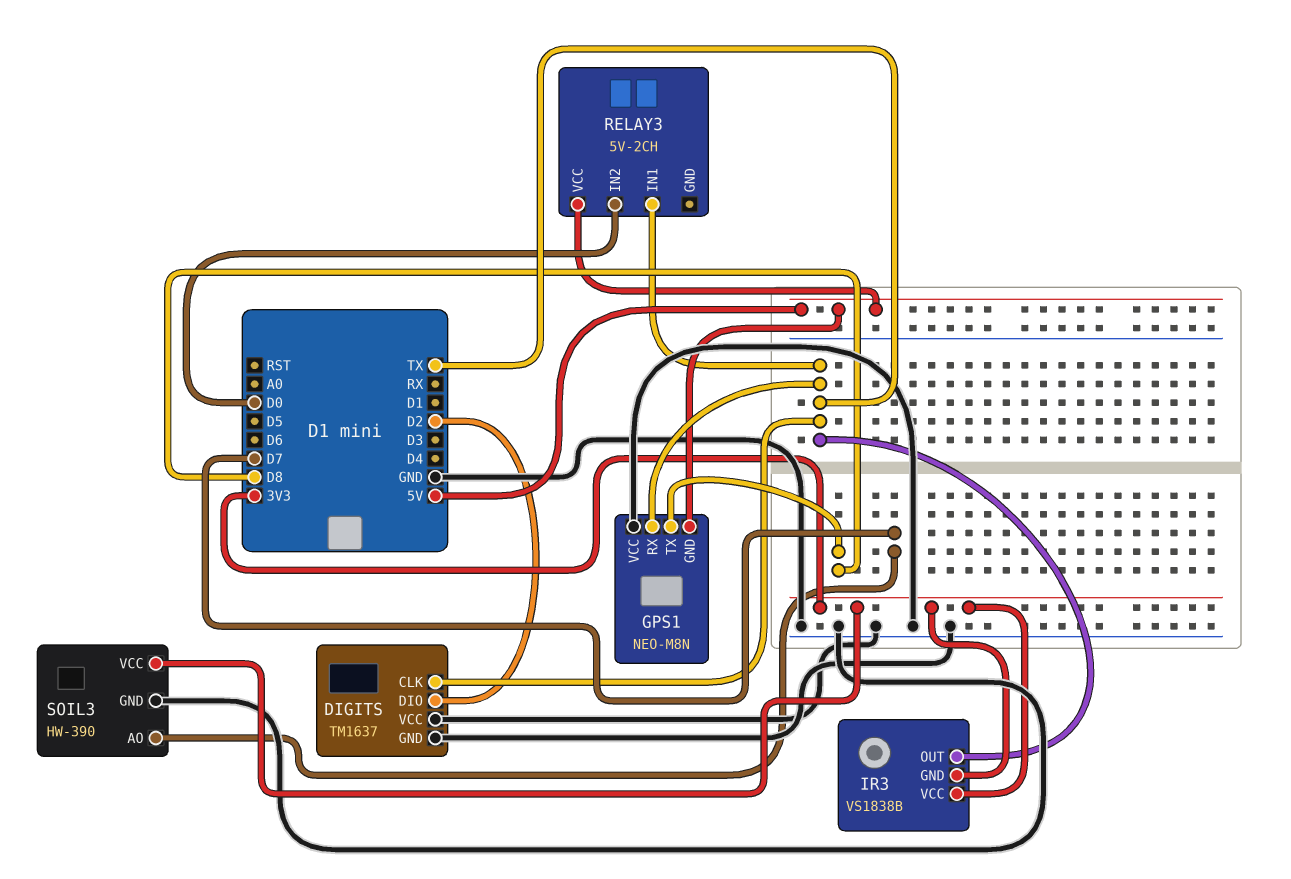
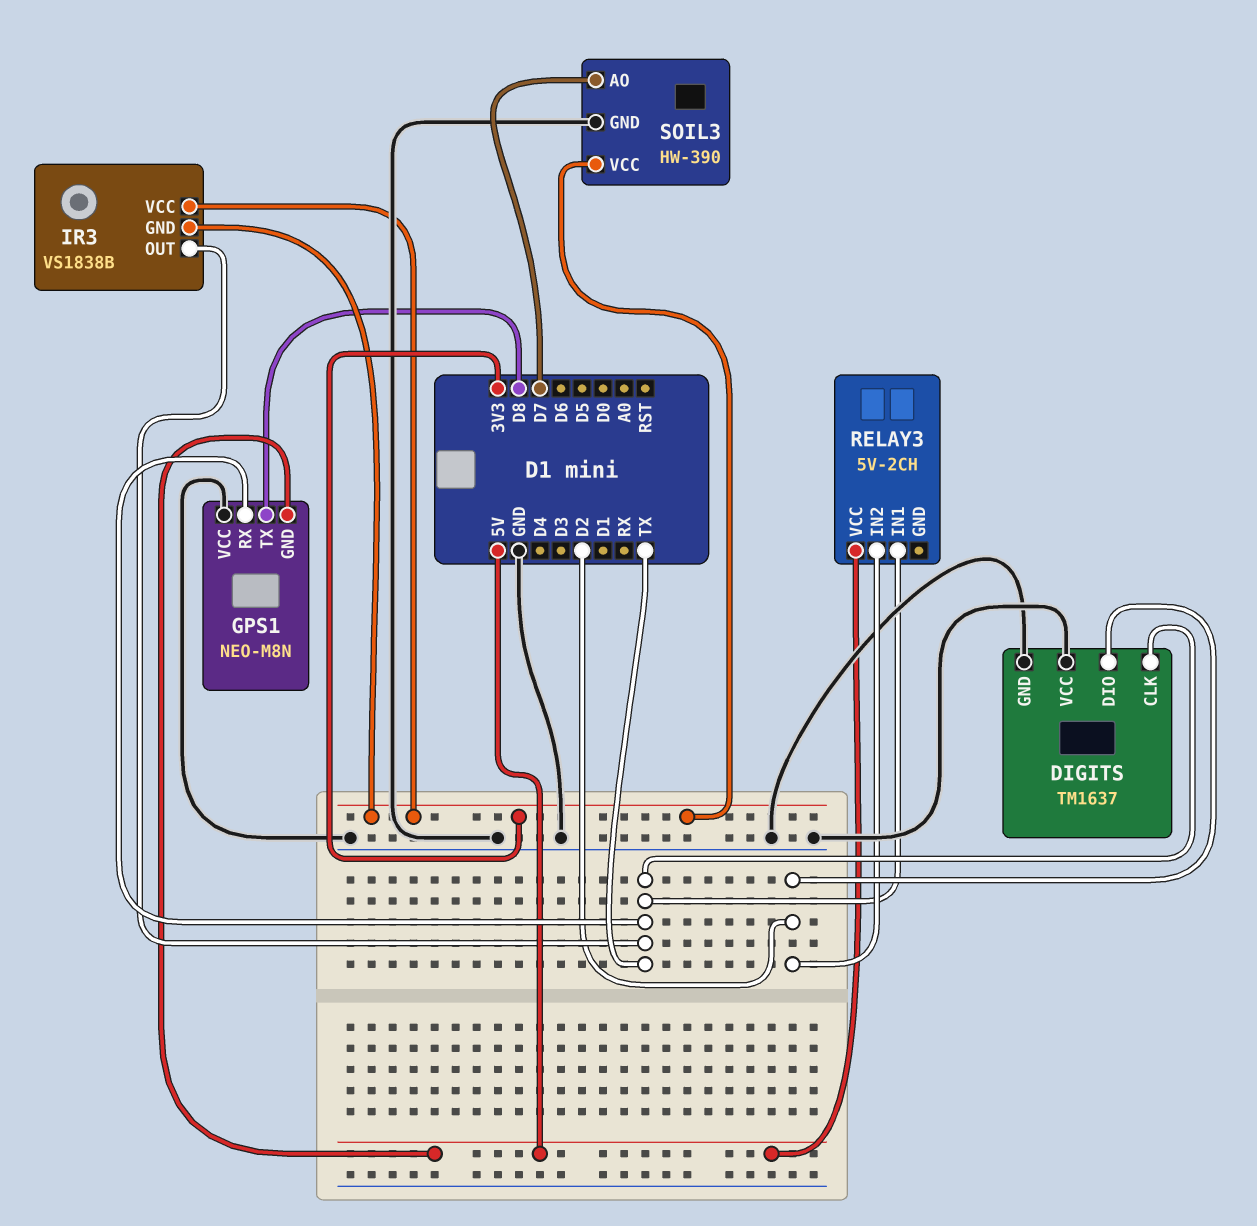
RELAY3 pin IN2: D0 -> D2

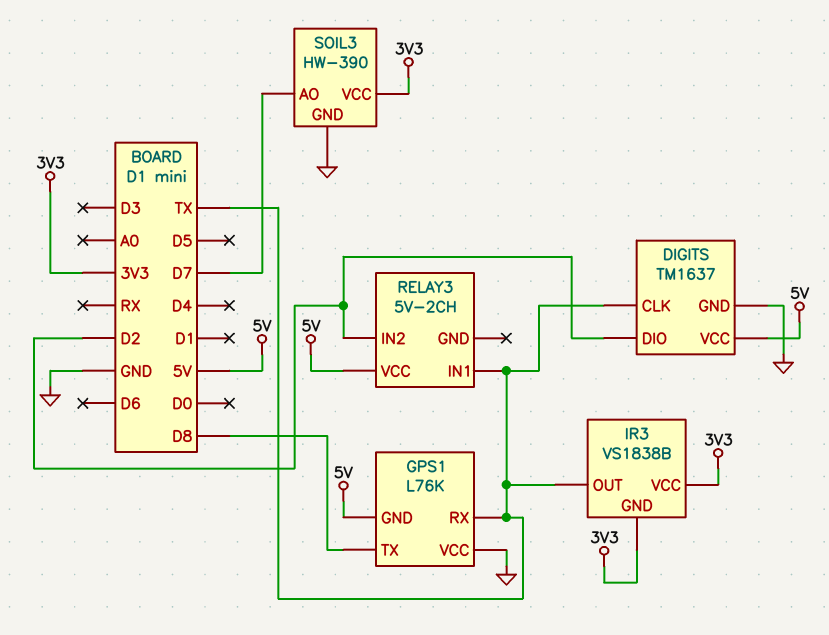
DIGITS pin VCC: GND -> 5V
GPS1: NEO-M8N -> L76K

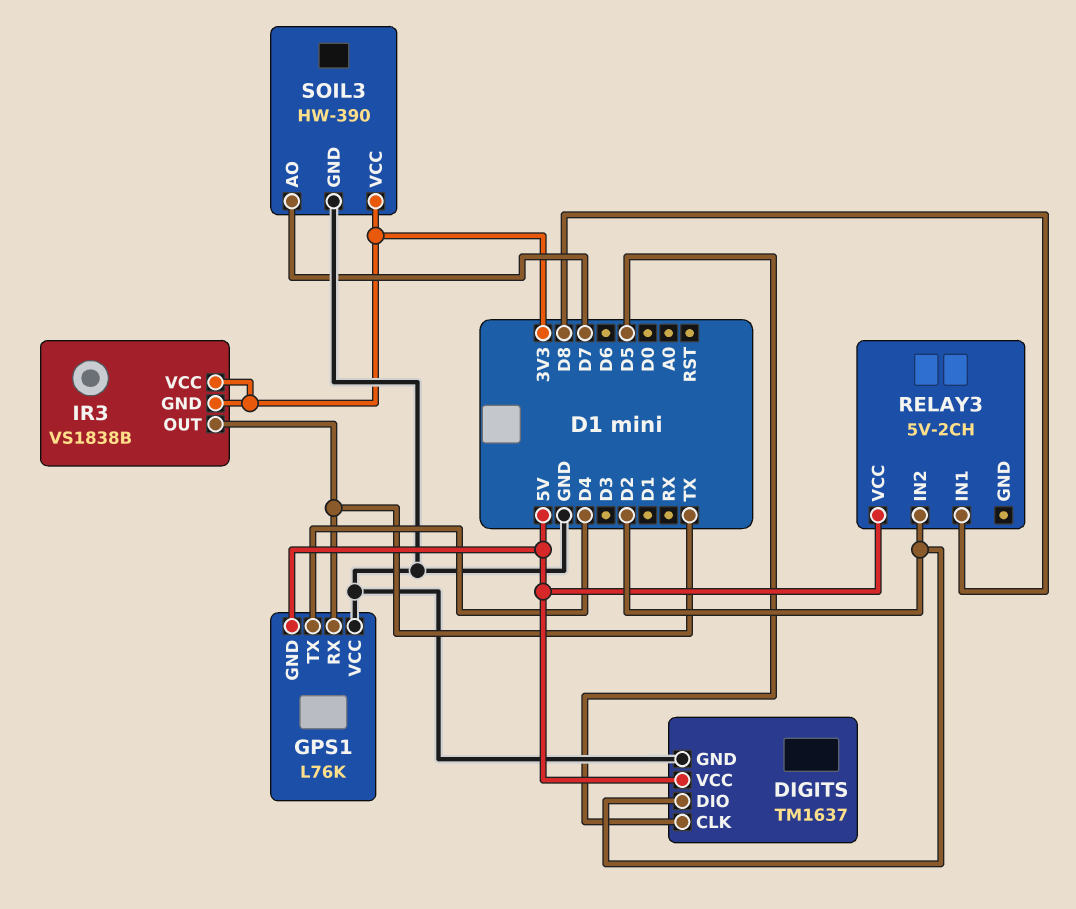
DIGITS pin CLK: TX -> D5
GPS1 pin TX: D8 -> D4
RELAY3 pin IN1: TX -> D8

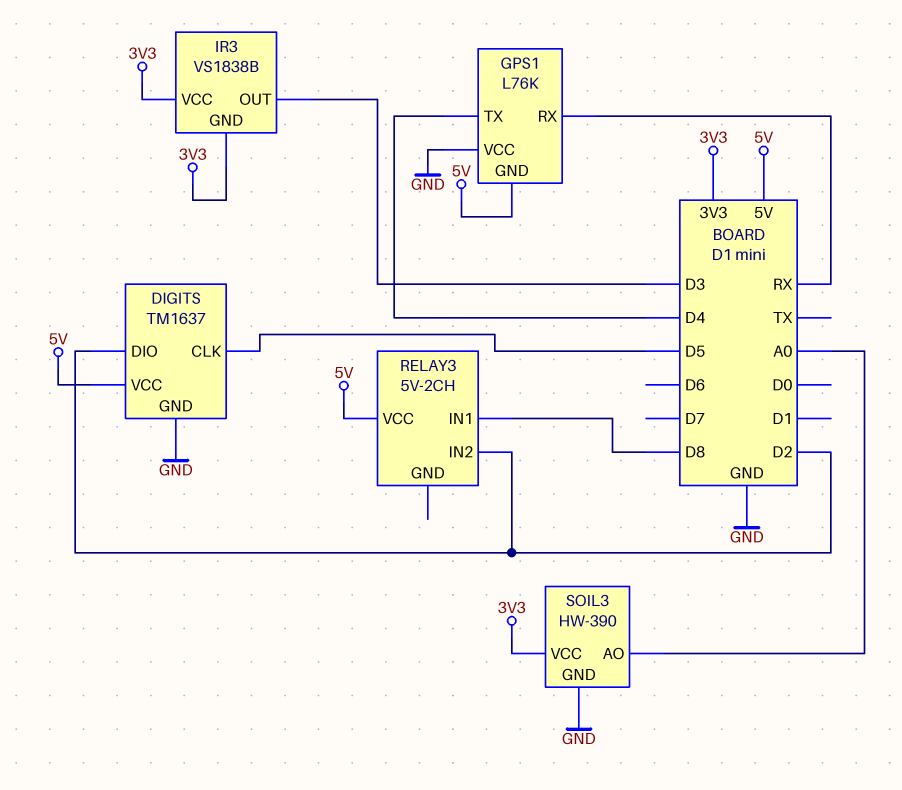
GPS1 pin RX: TX -> RX
IR3 pin OUT: TX -> D3
SOIL3 pin AO: D7 -> A0

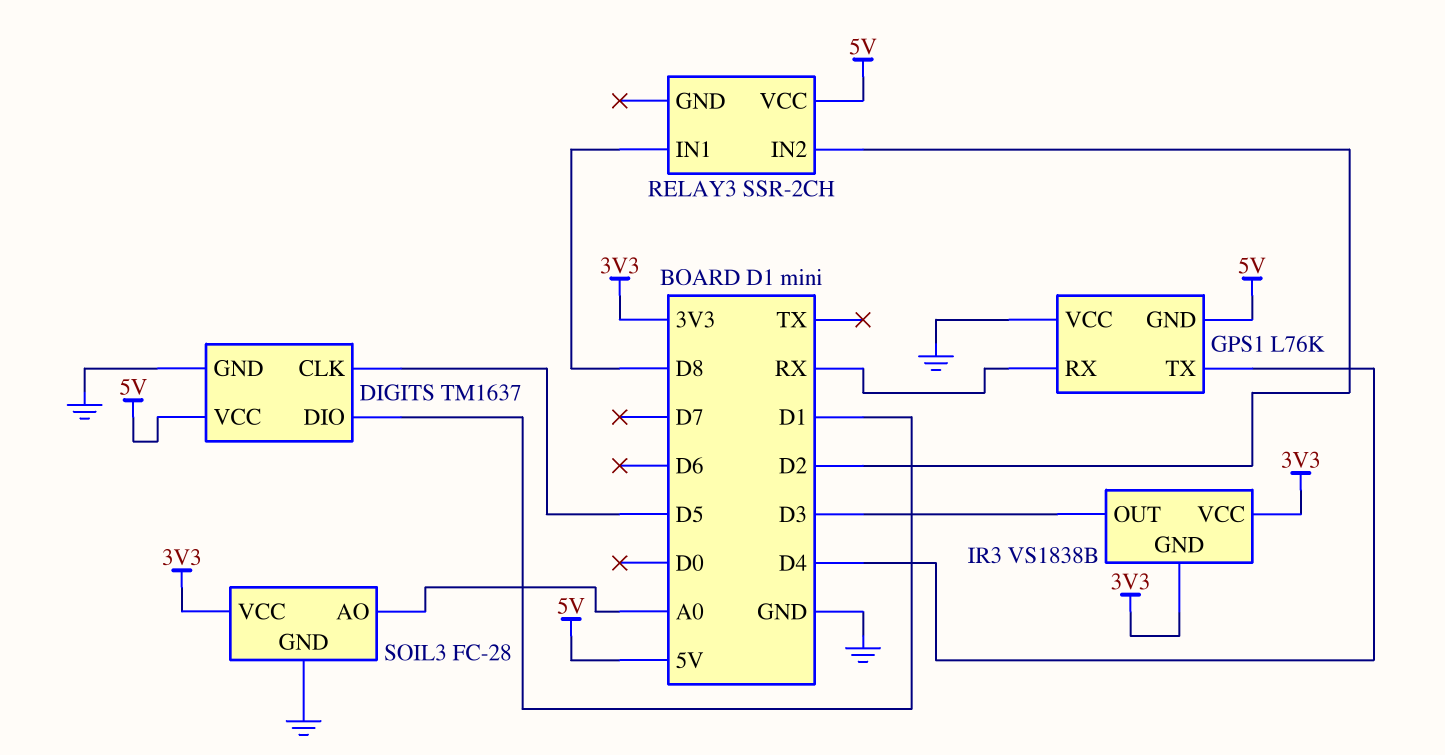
DIGITS pin DIO: D2 -> D1
RELAY3: 5V-2CH -> SSR-2CH
SOIL3: HW-390 -> FC-28

